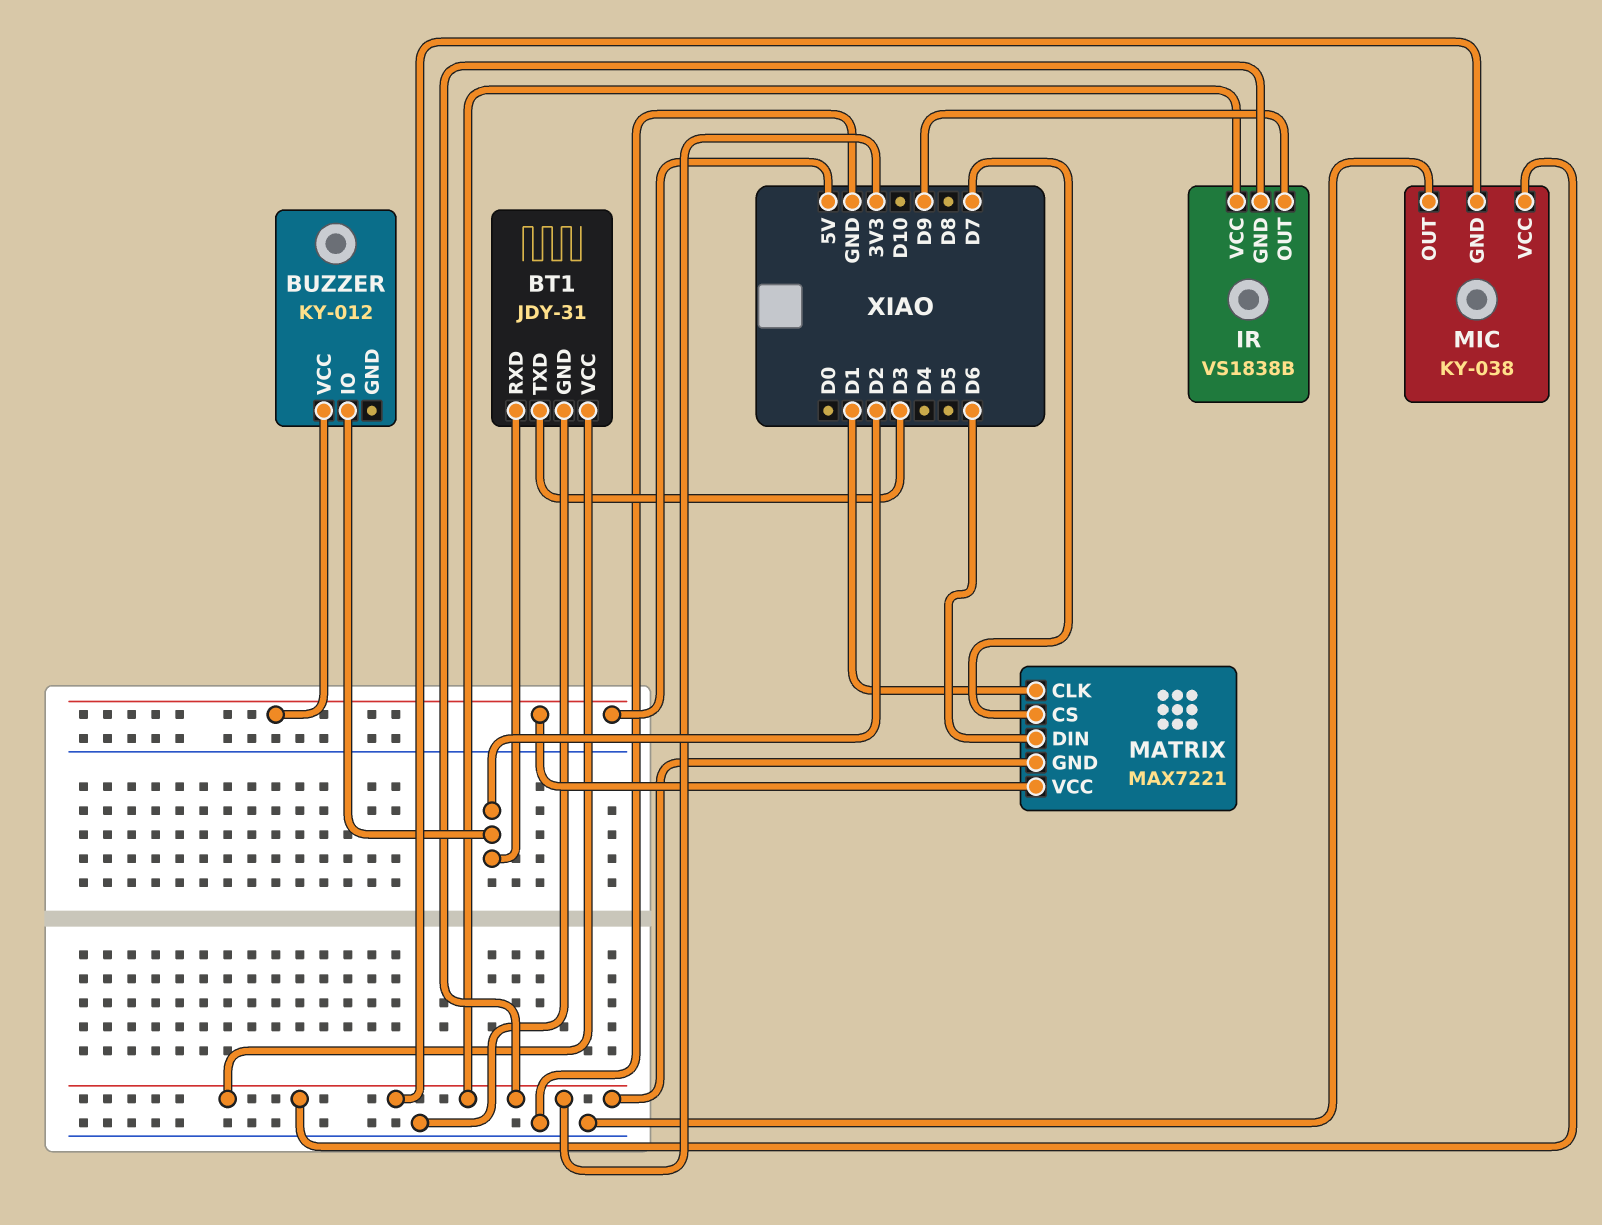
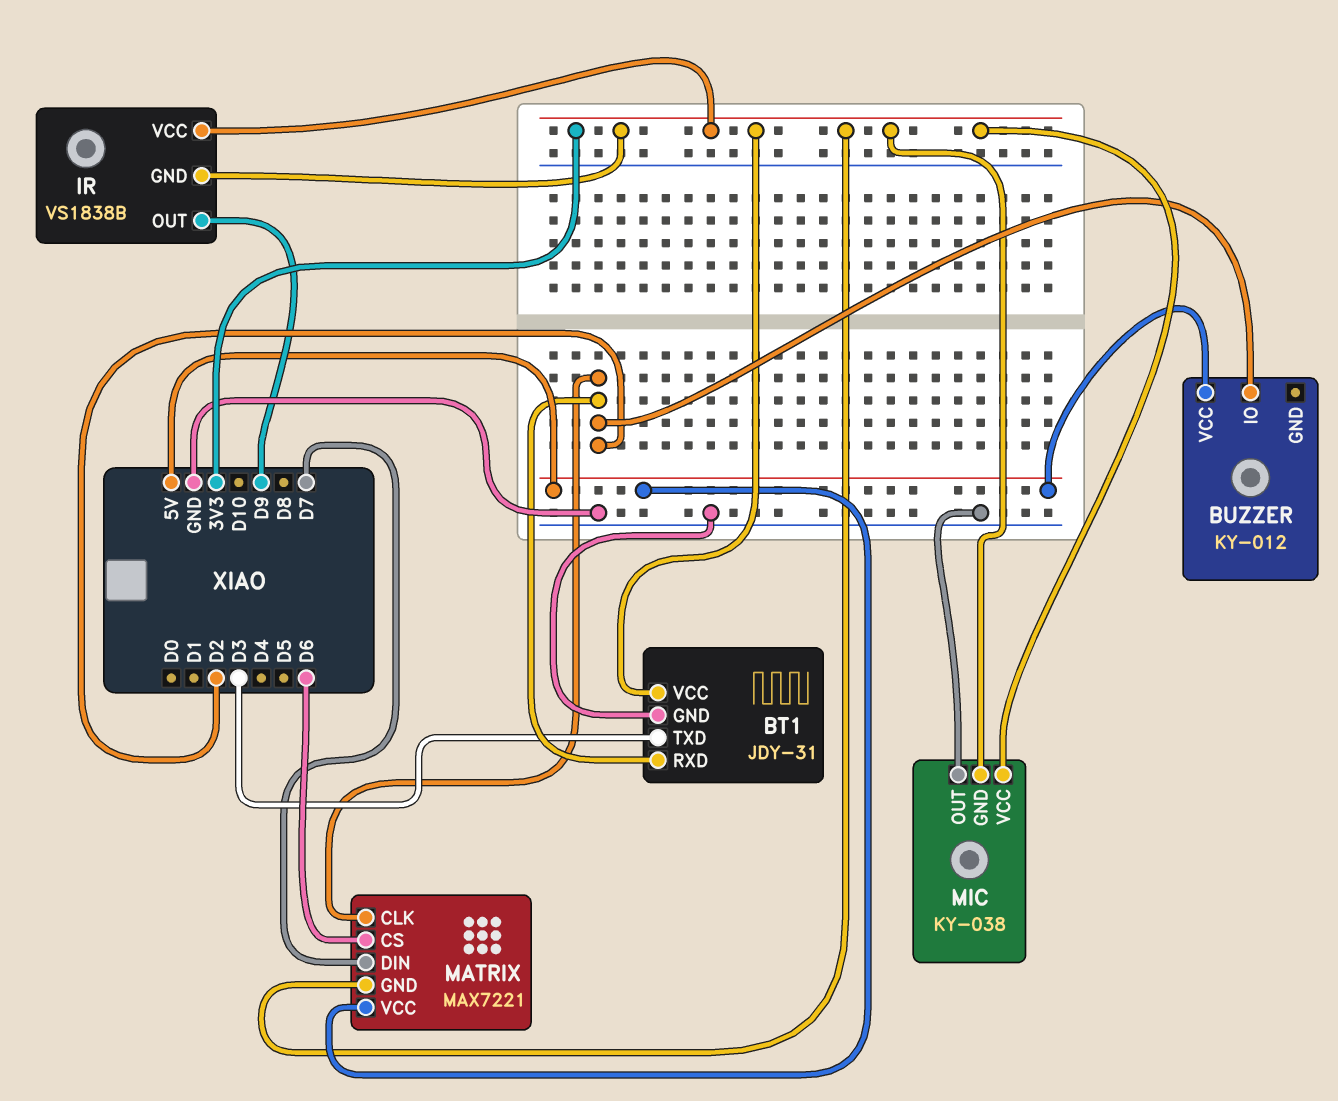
MATRIX pin CLK: D1 -> D2
MATRIX pin CS: D7 -> D6
MATRIX pin DIN: D6 -> D7

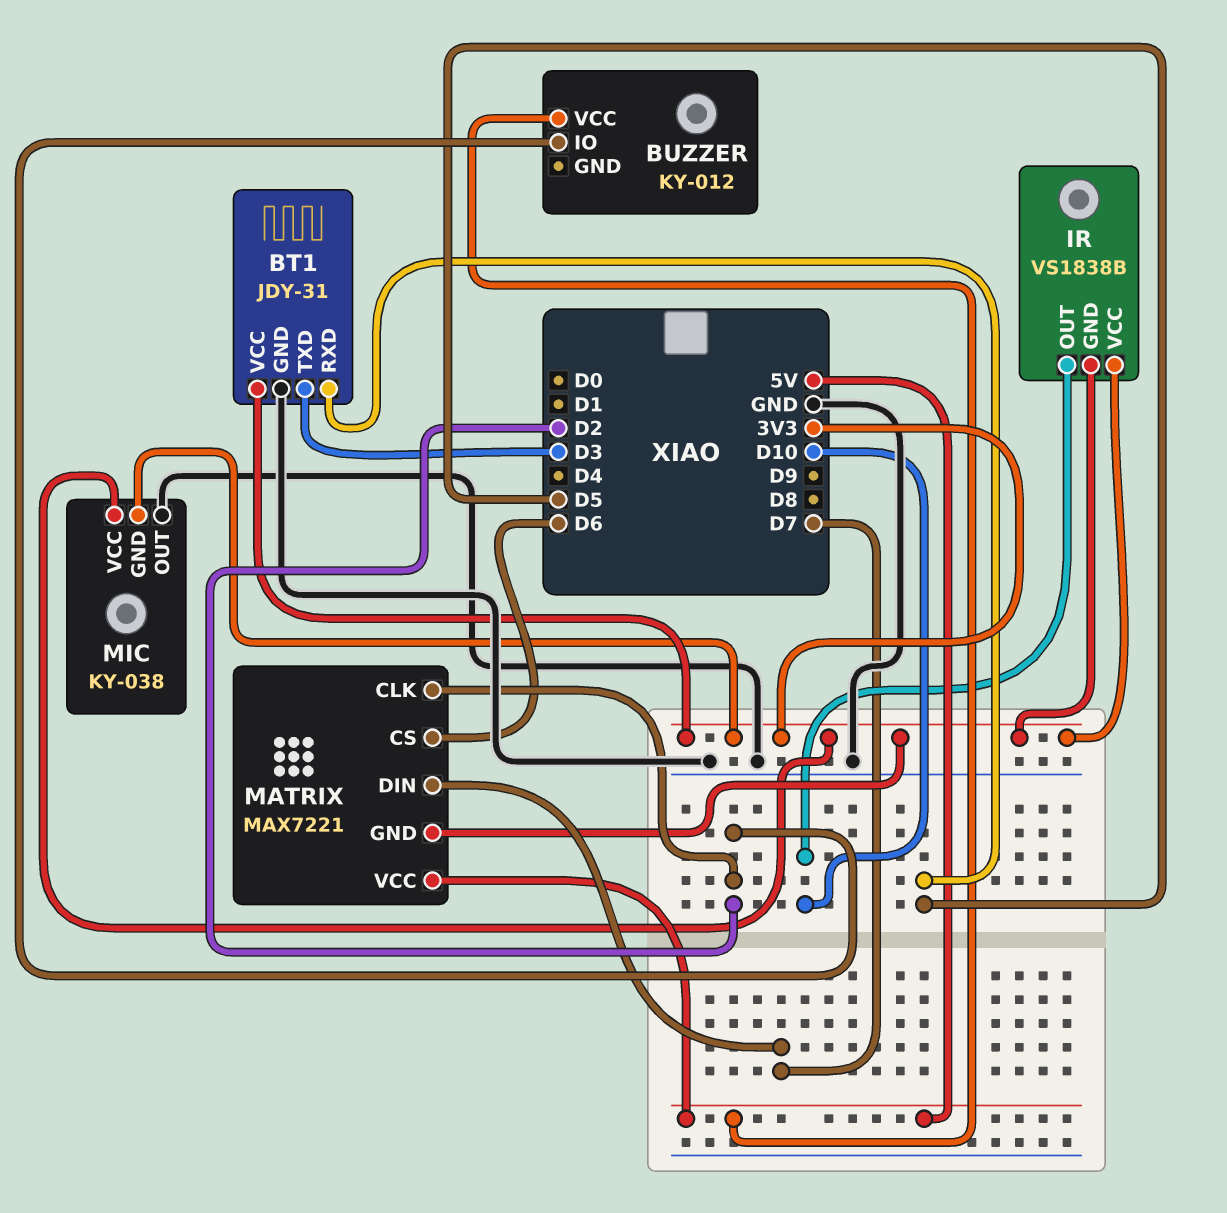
BT1 pin RXD: D2 -> D5
IR pin OUT: D9 -> D10

